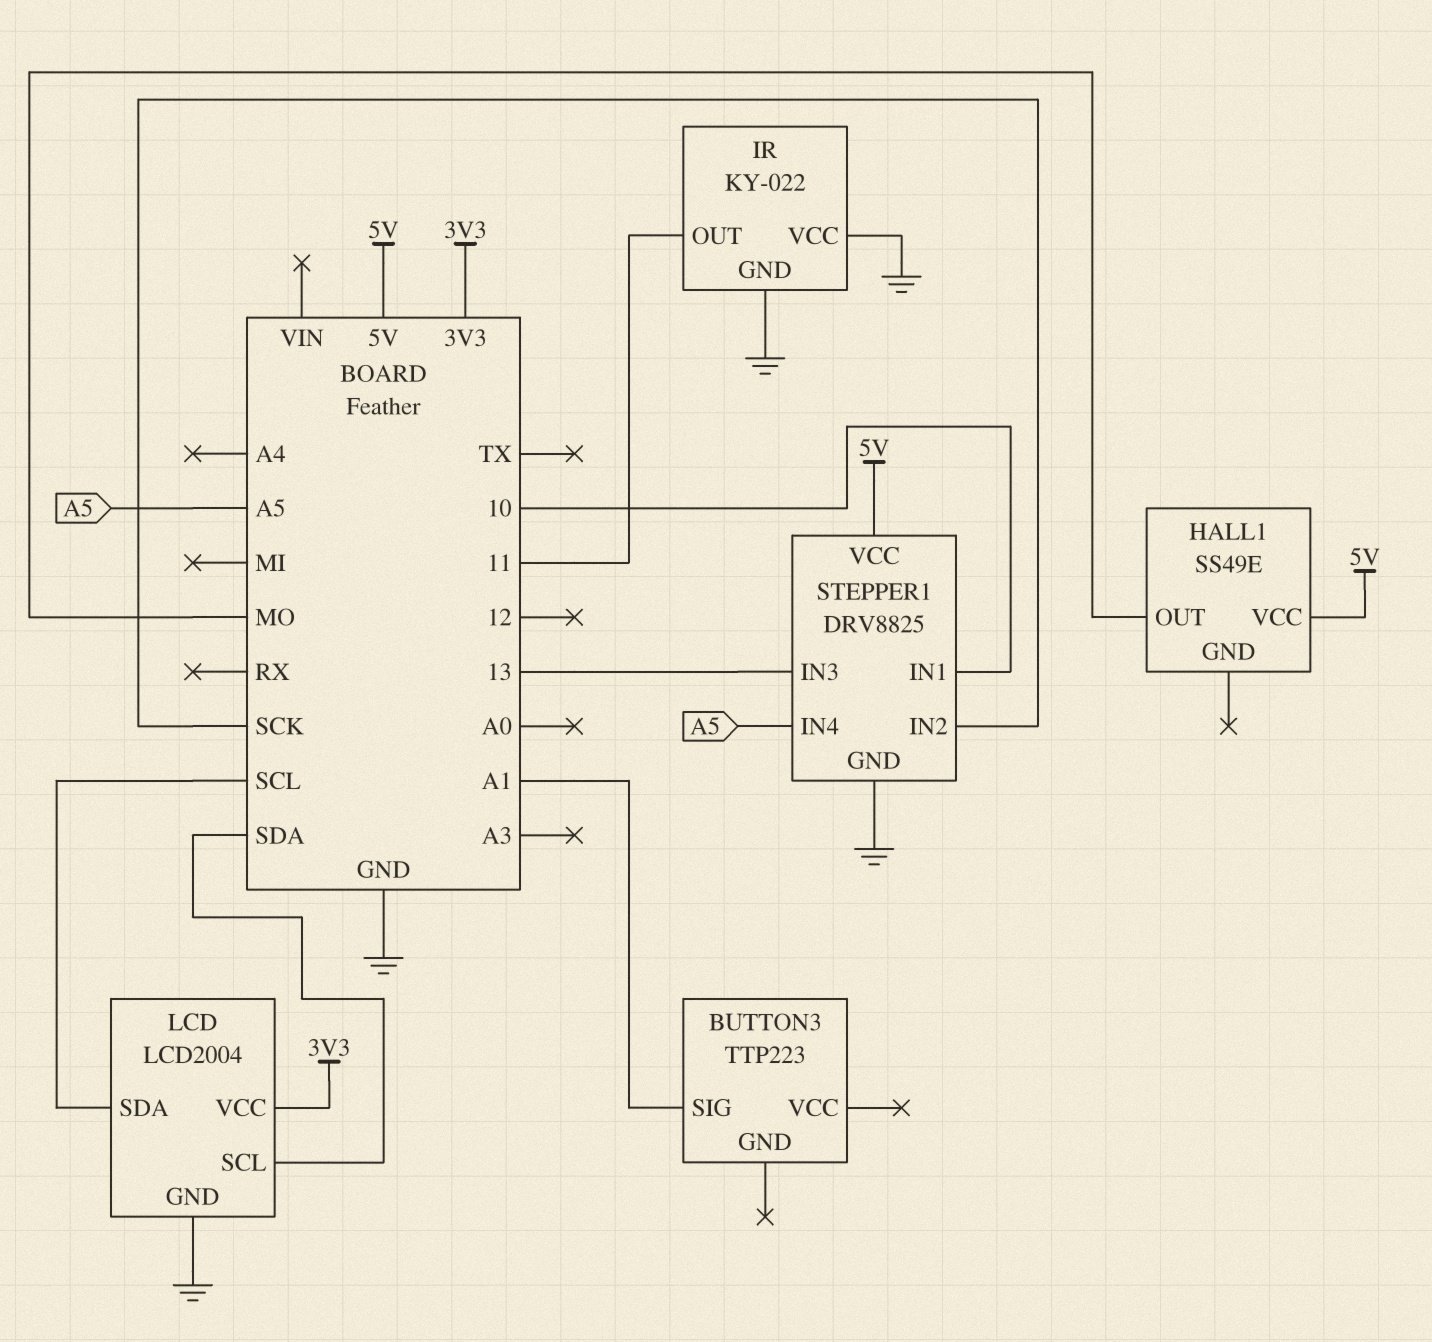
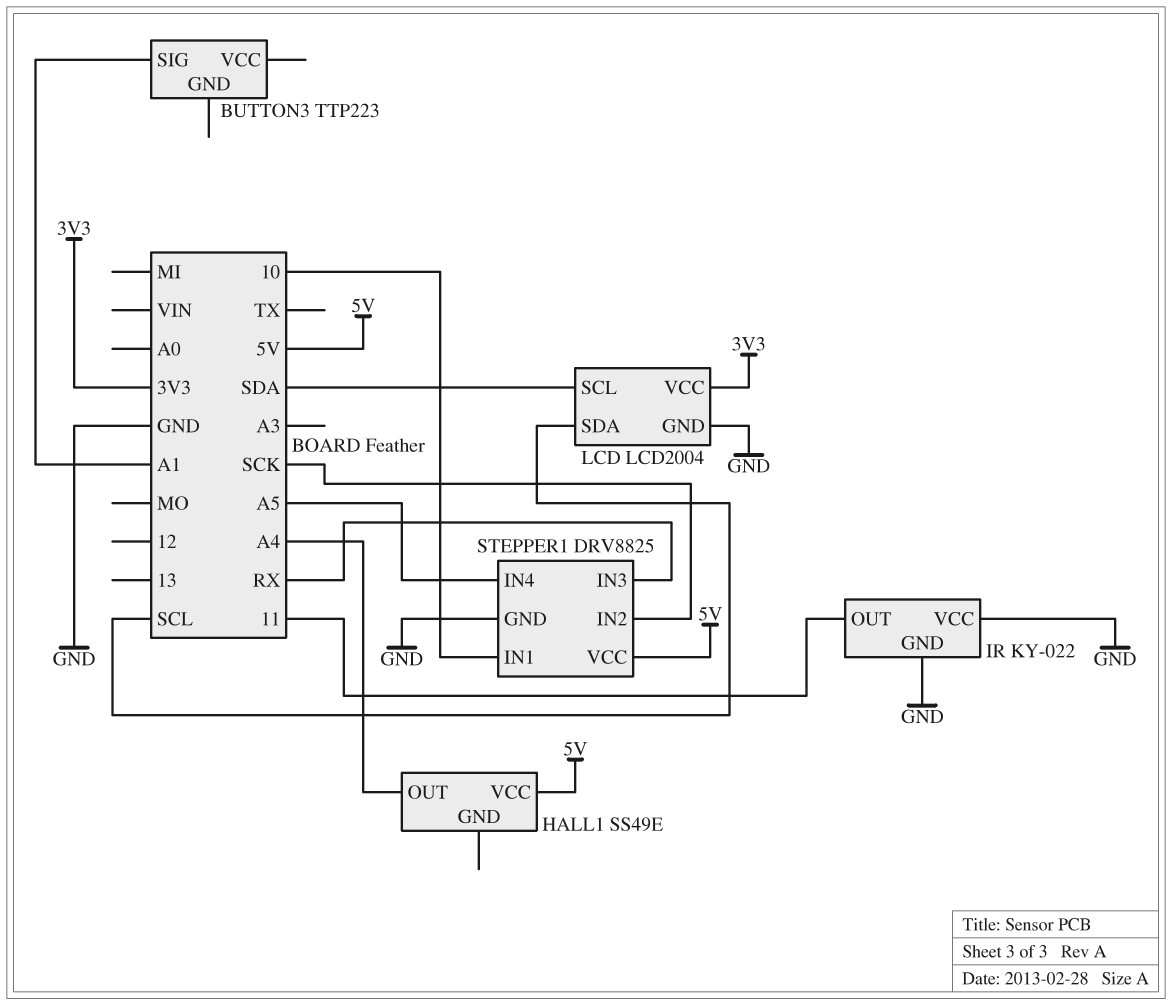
HALL1 pin OUT: MO -> A4
STEPPER1 pin IN3: 13 -> RX

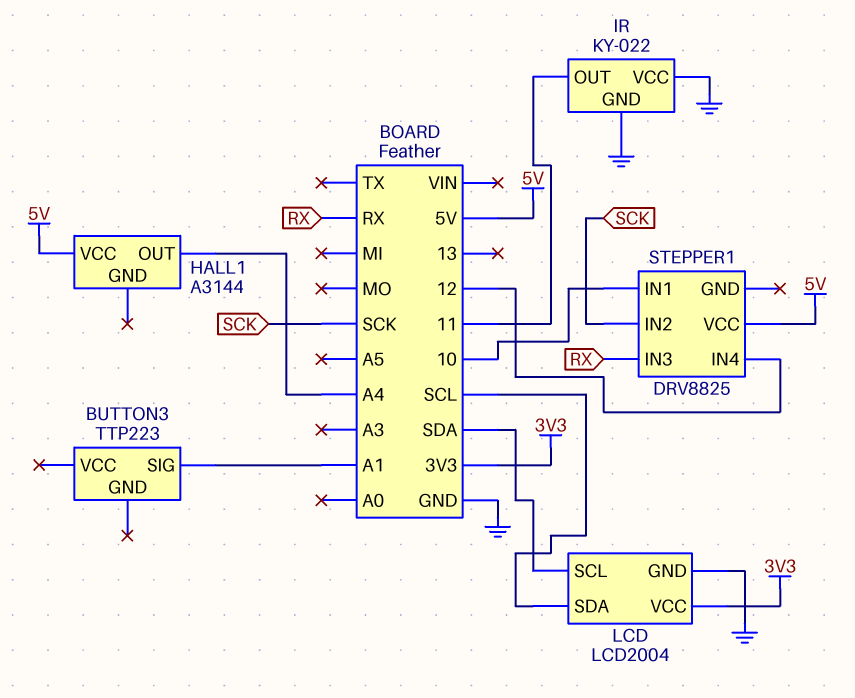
HALL1: SS49E -> A3144
STEPPER1 pin GND: GND -> none
STEPPER1 pin IN4: A5 -> 12

